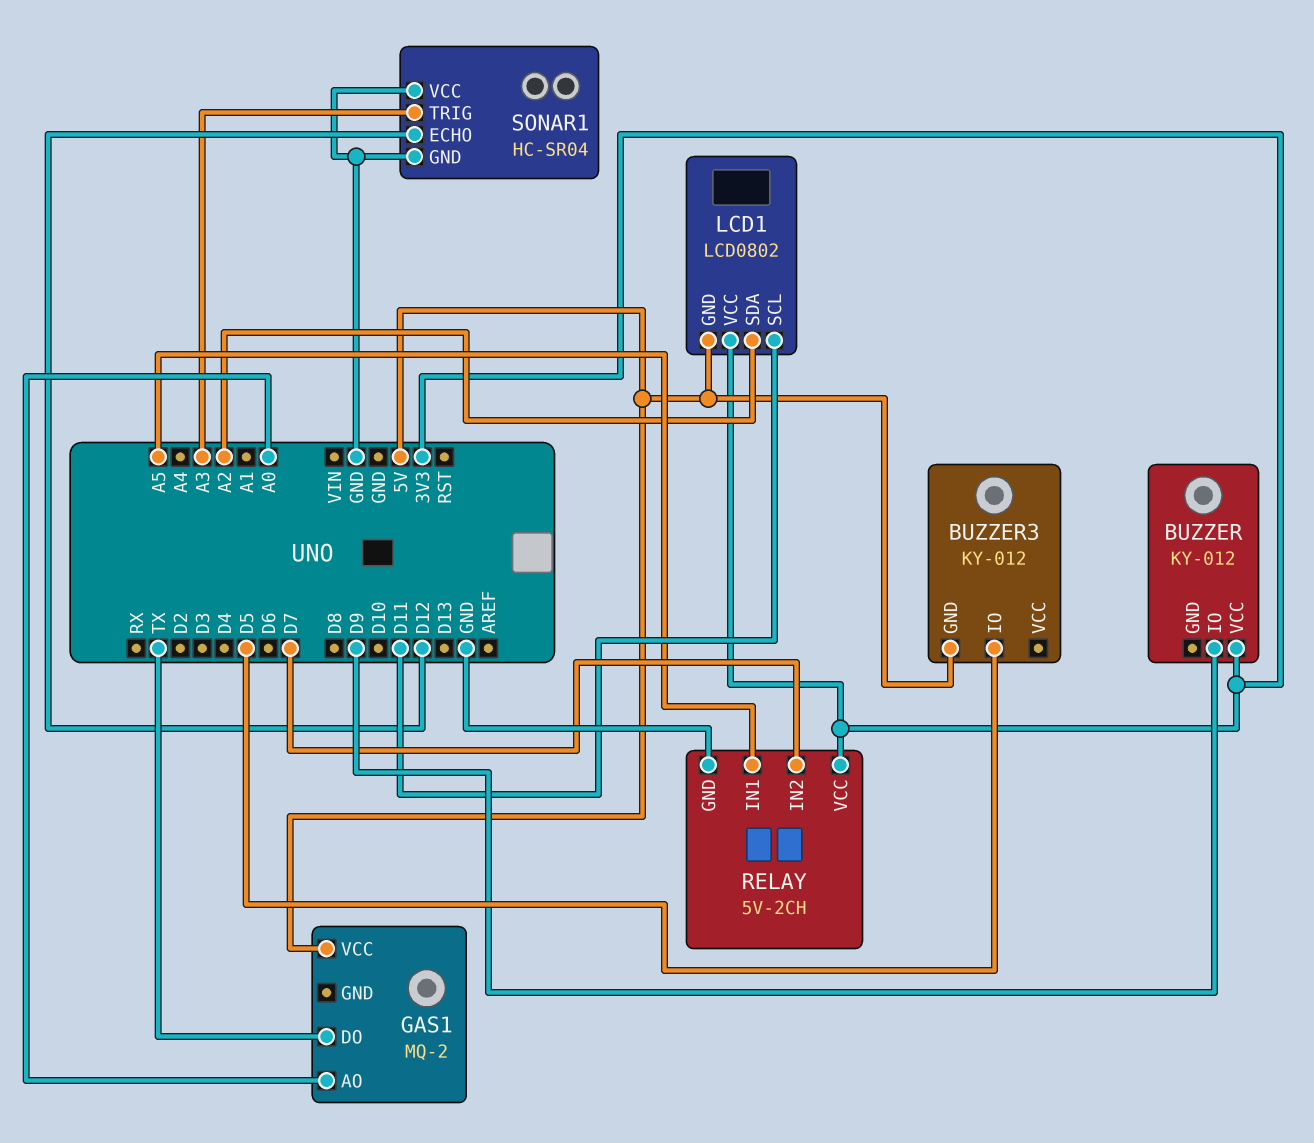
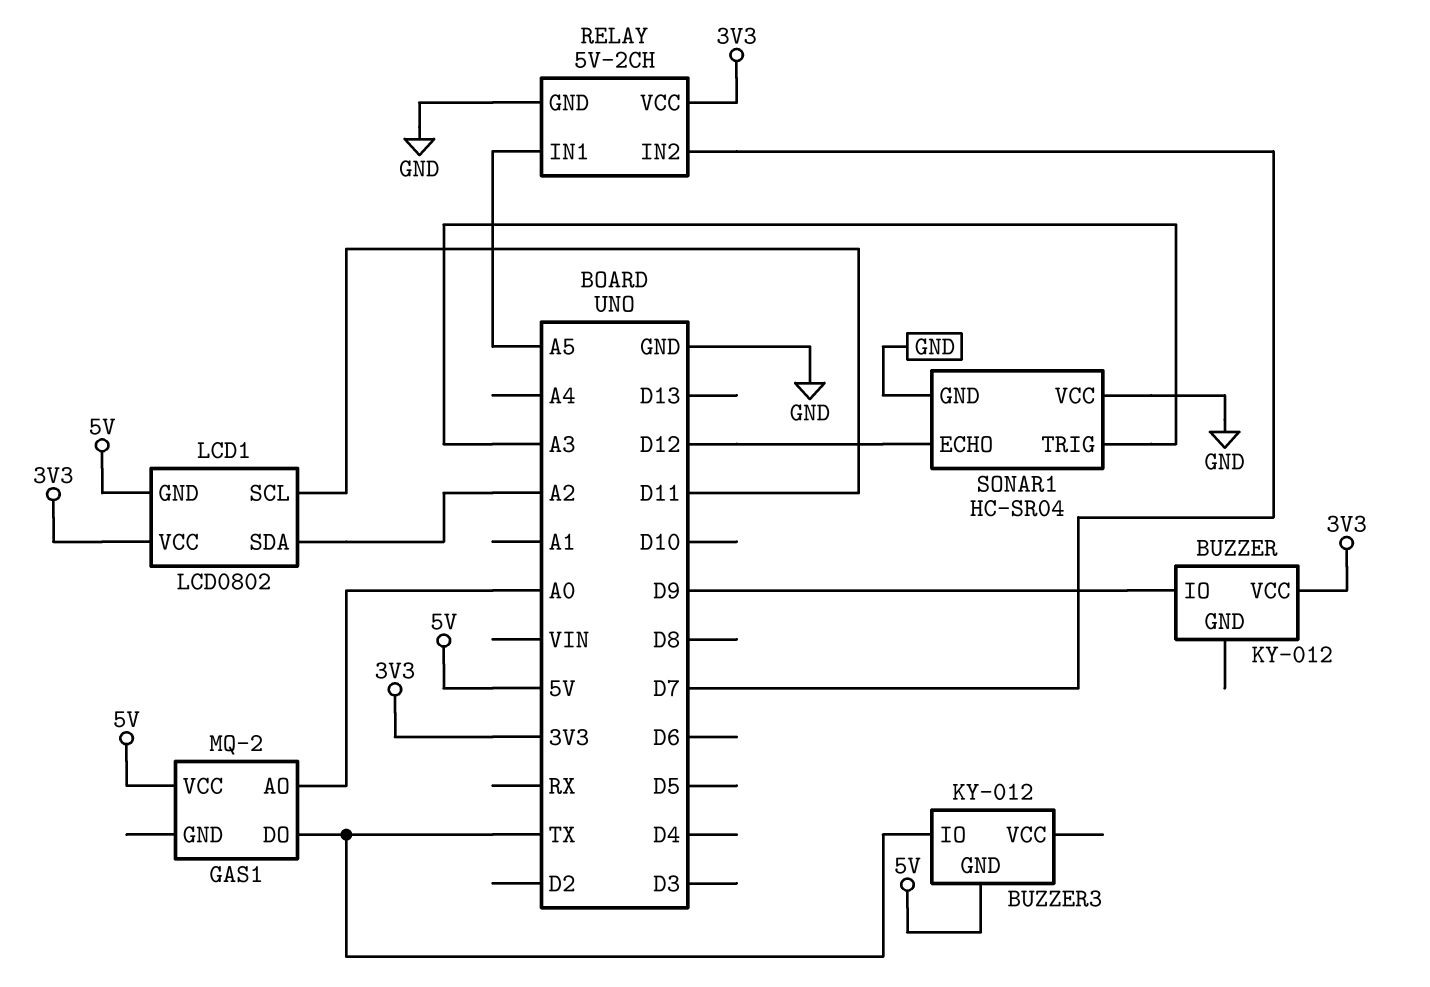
BUZZER3 pin IO: D5 -> TX

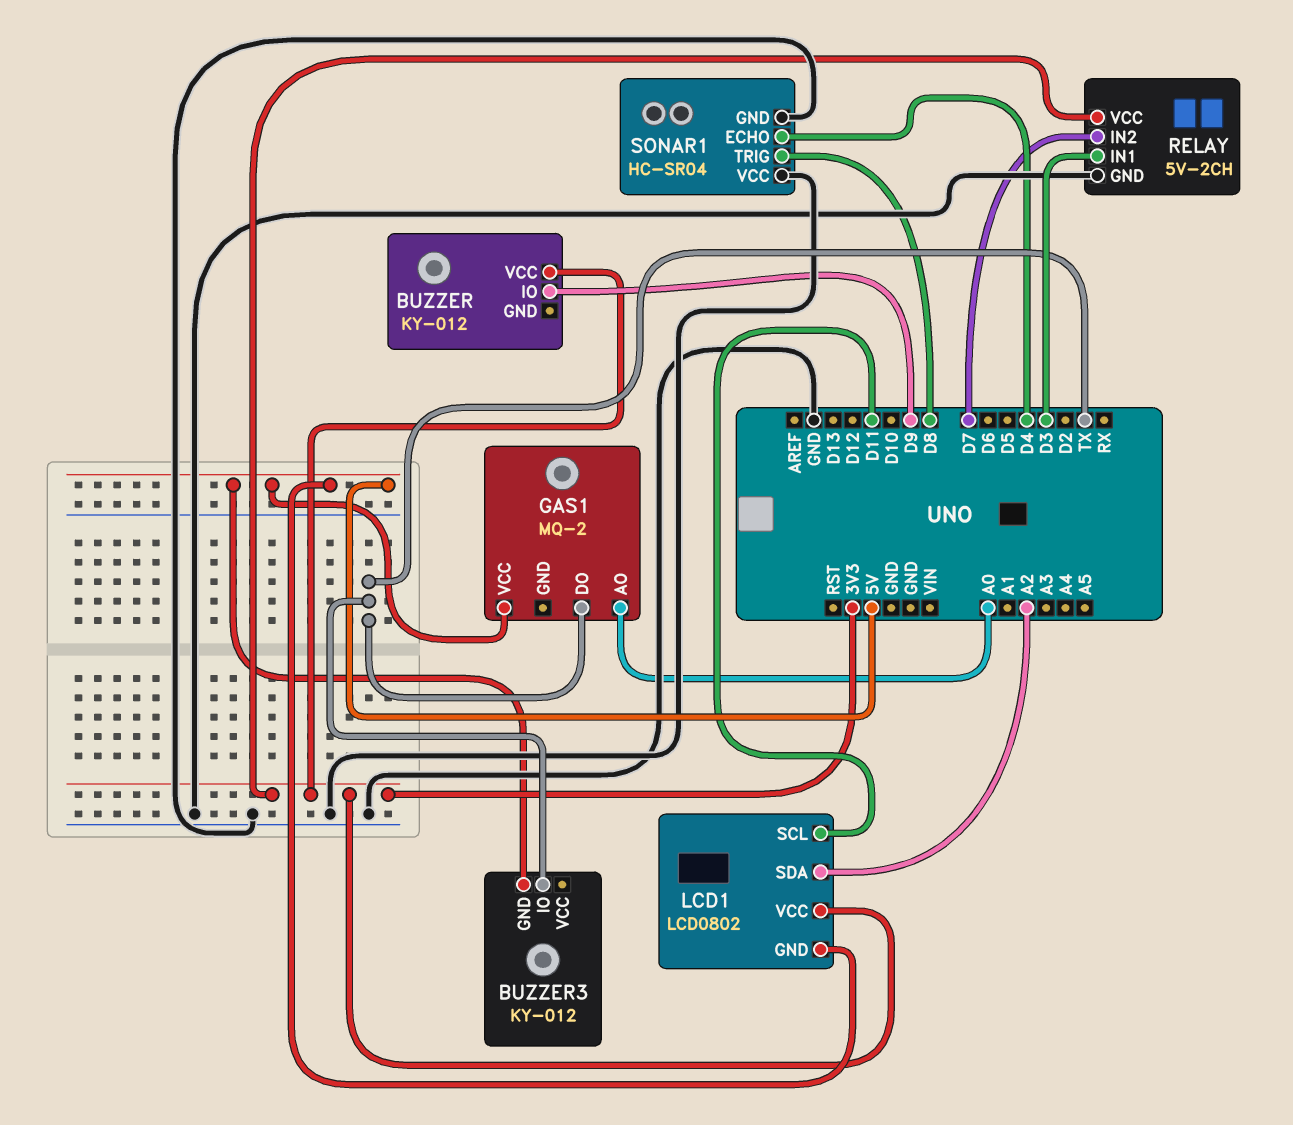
RELAY pin IN1: A5 -> D3
SONAR1 pin ECHO: D12 -> D4
SONAR1 pin TRIG: A3 -> D8

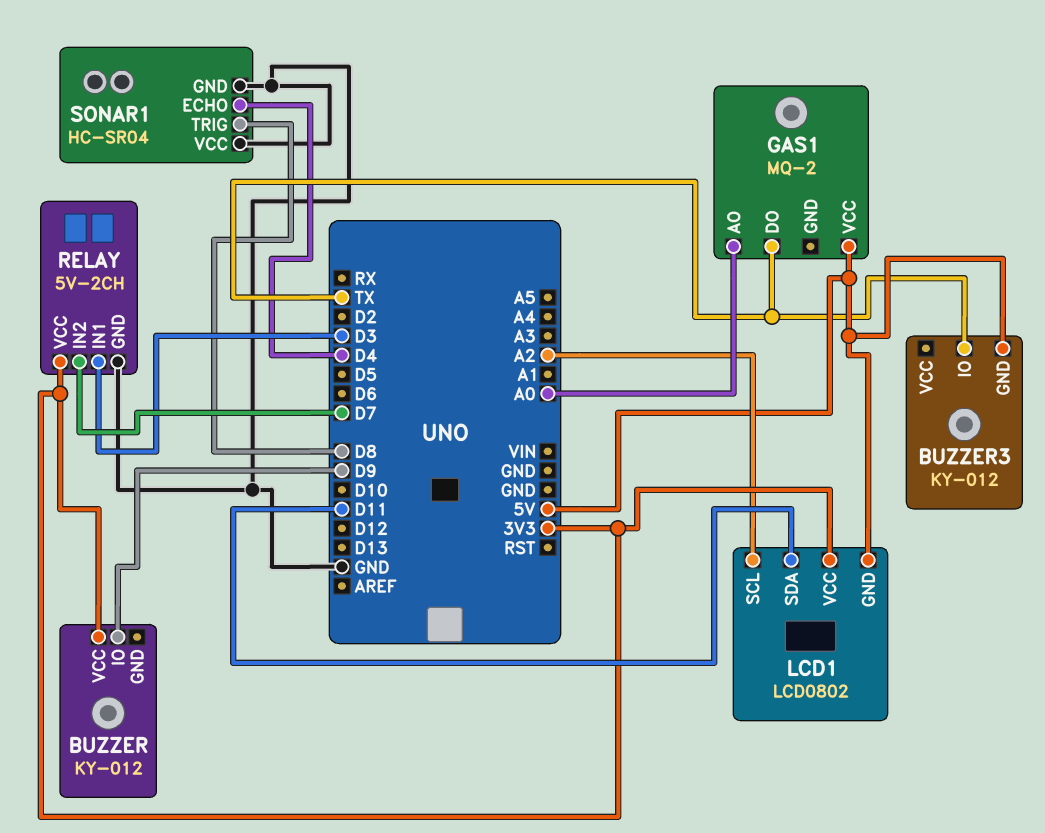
LCD1 pin SCL: D11 -> A2
LCD1 pin SDA: A2 -> D11

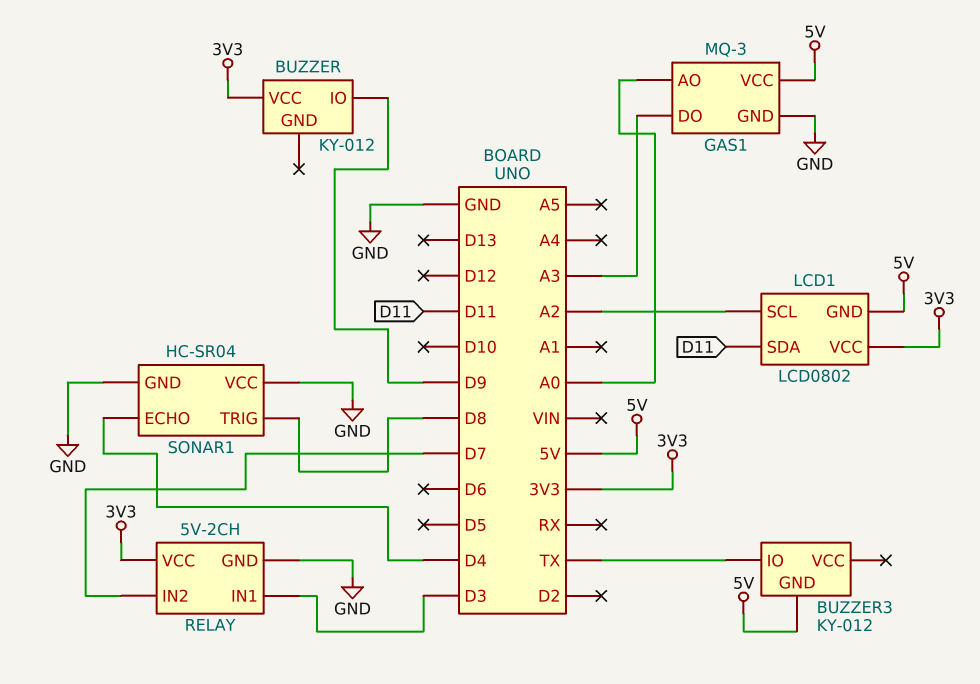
GAS1: MQ-2 -> MQ-3
GAS1 pin DO: TX -> A3
GAS1 pin GND: none -> GND

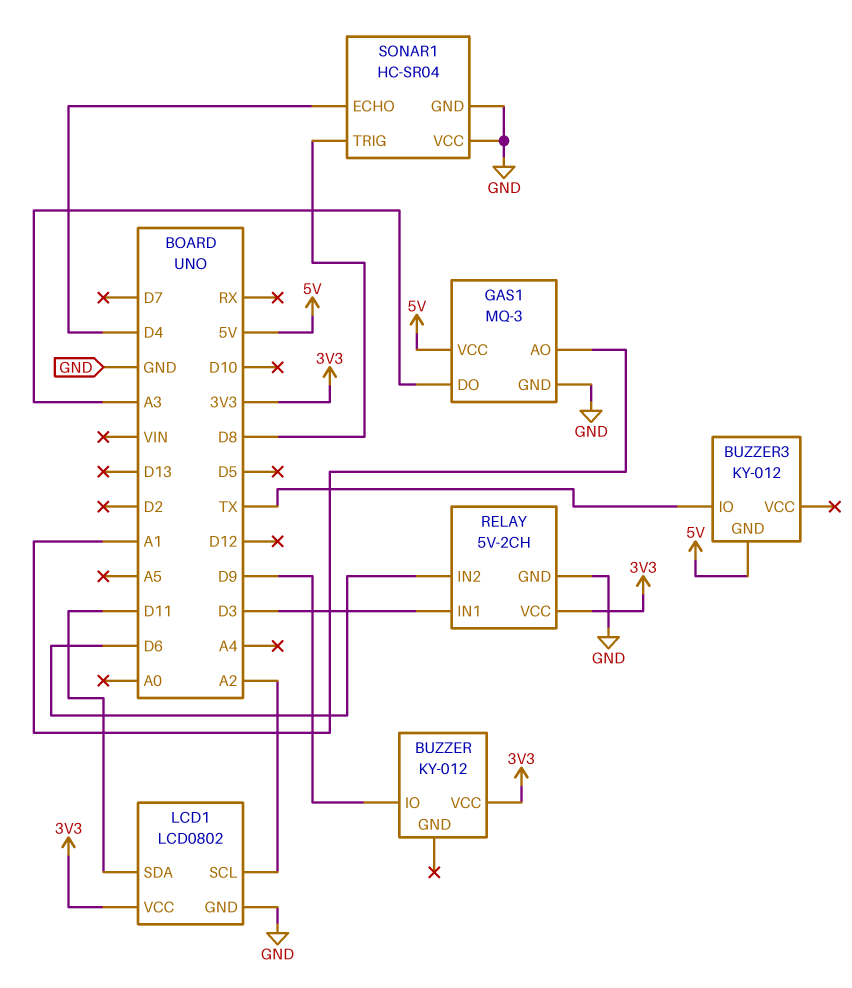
GAS1 pin AO: A0 -> A1
LCD1 pin GND: 5V -> GND
RELAY pin IN2: D7 -> D6

